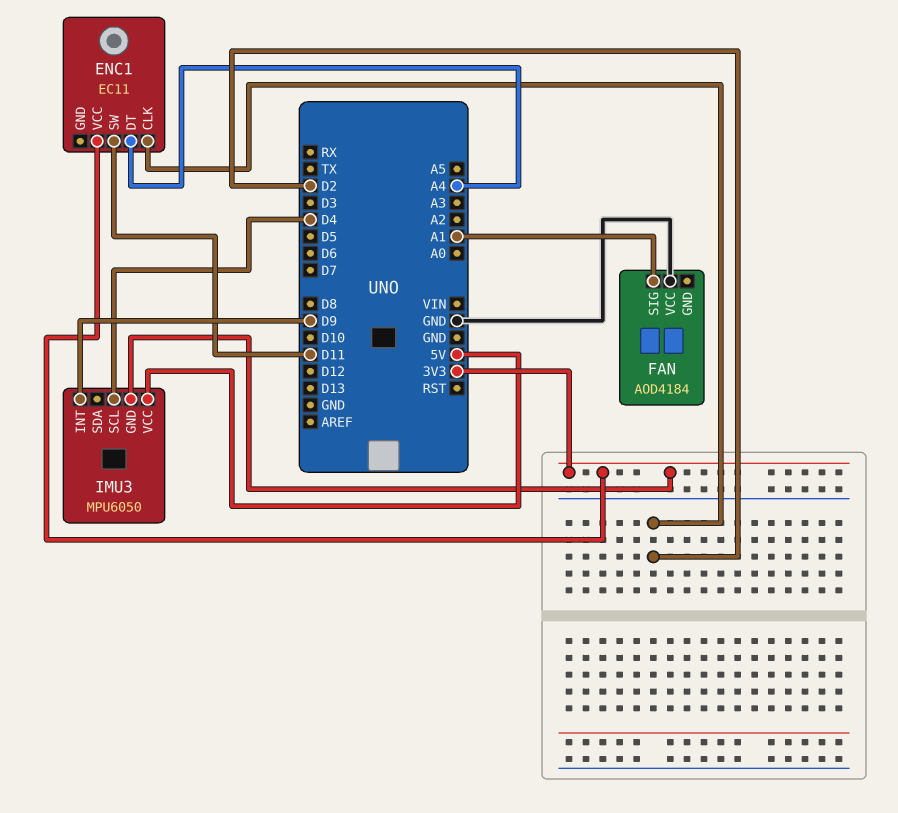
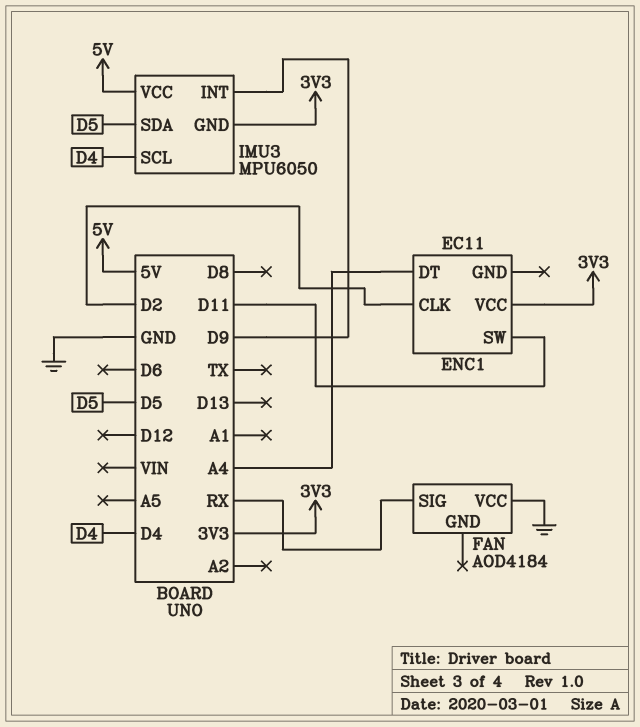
FAN pin SIG: A1 -> RX
IMU3 pin SDA: none -> D5

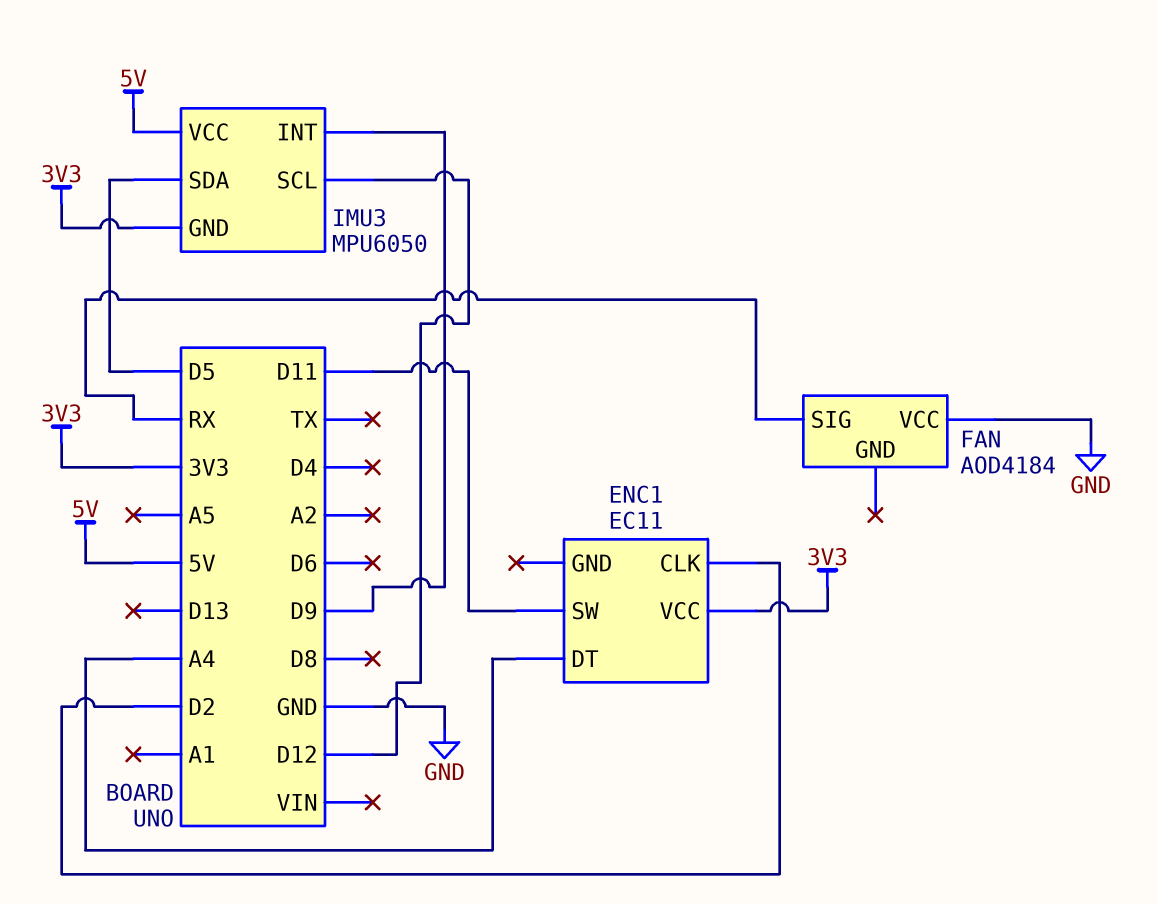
IMU3 pin SCL: D4 -> D12

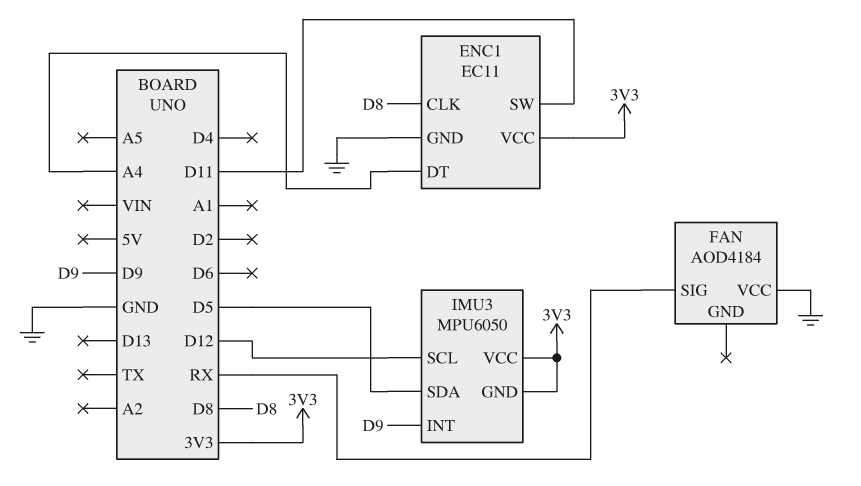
ENC1 pin CLK: D2 -> D8
ENC1 pin GND: none -> GND
IMU3 pin VCC: 5V -> 3V3

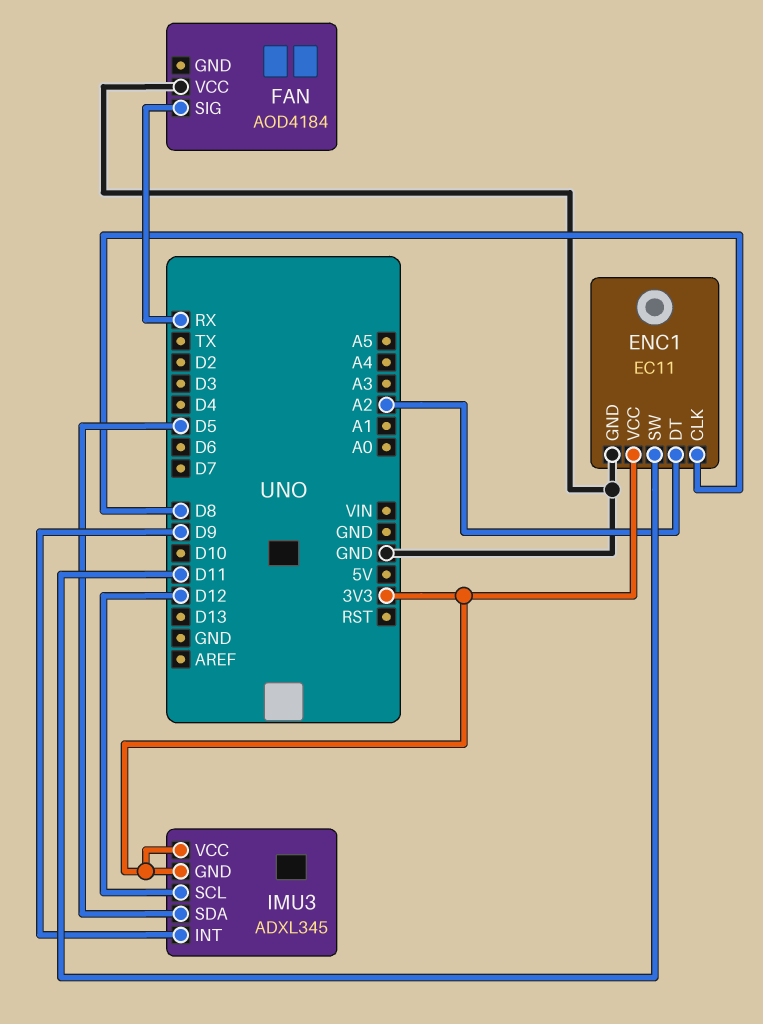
ENC1 pin DT: A4 -> A2
IMU3: MPU6050 -> ADXL345

